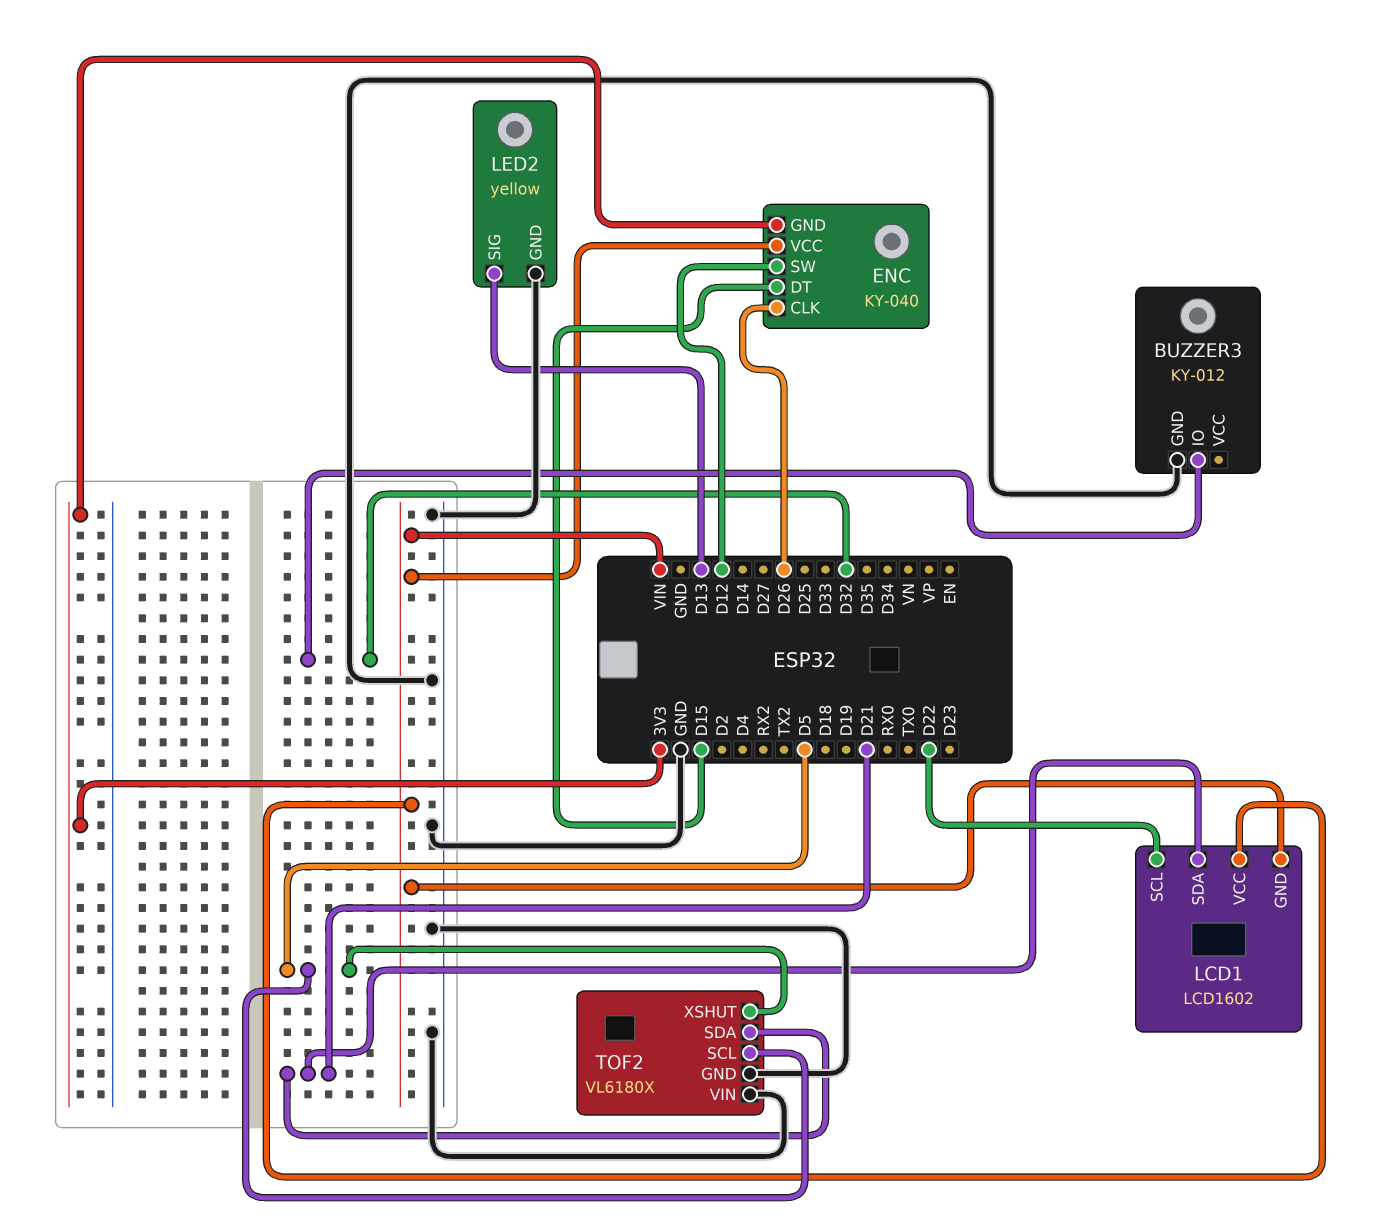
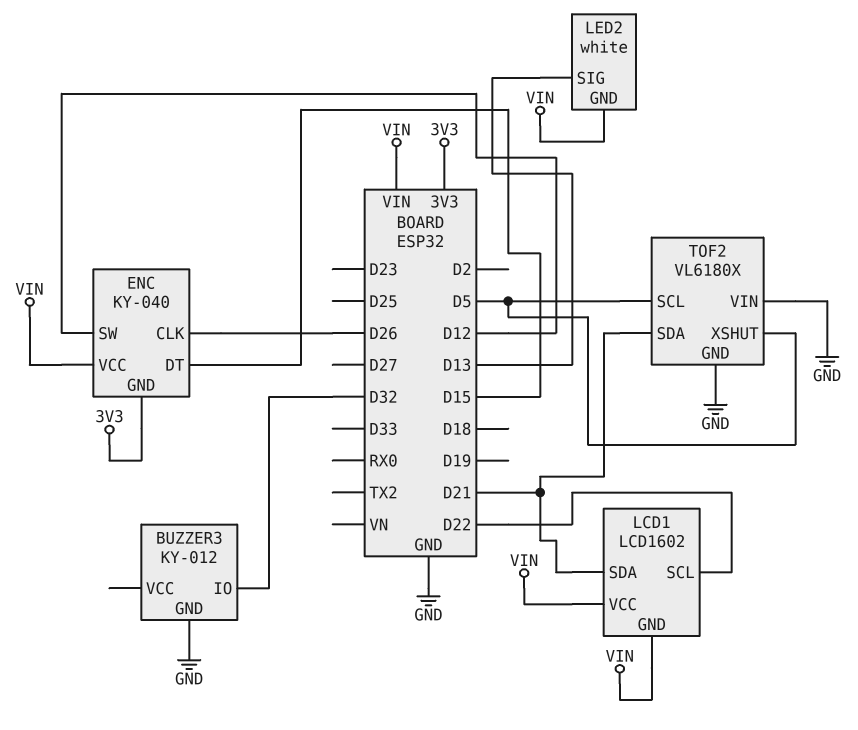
LED2: yellow -> white
LED2 pin GND: GND -> VIN

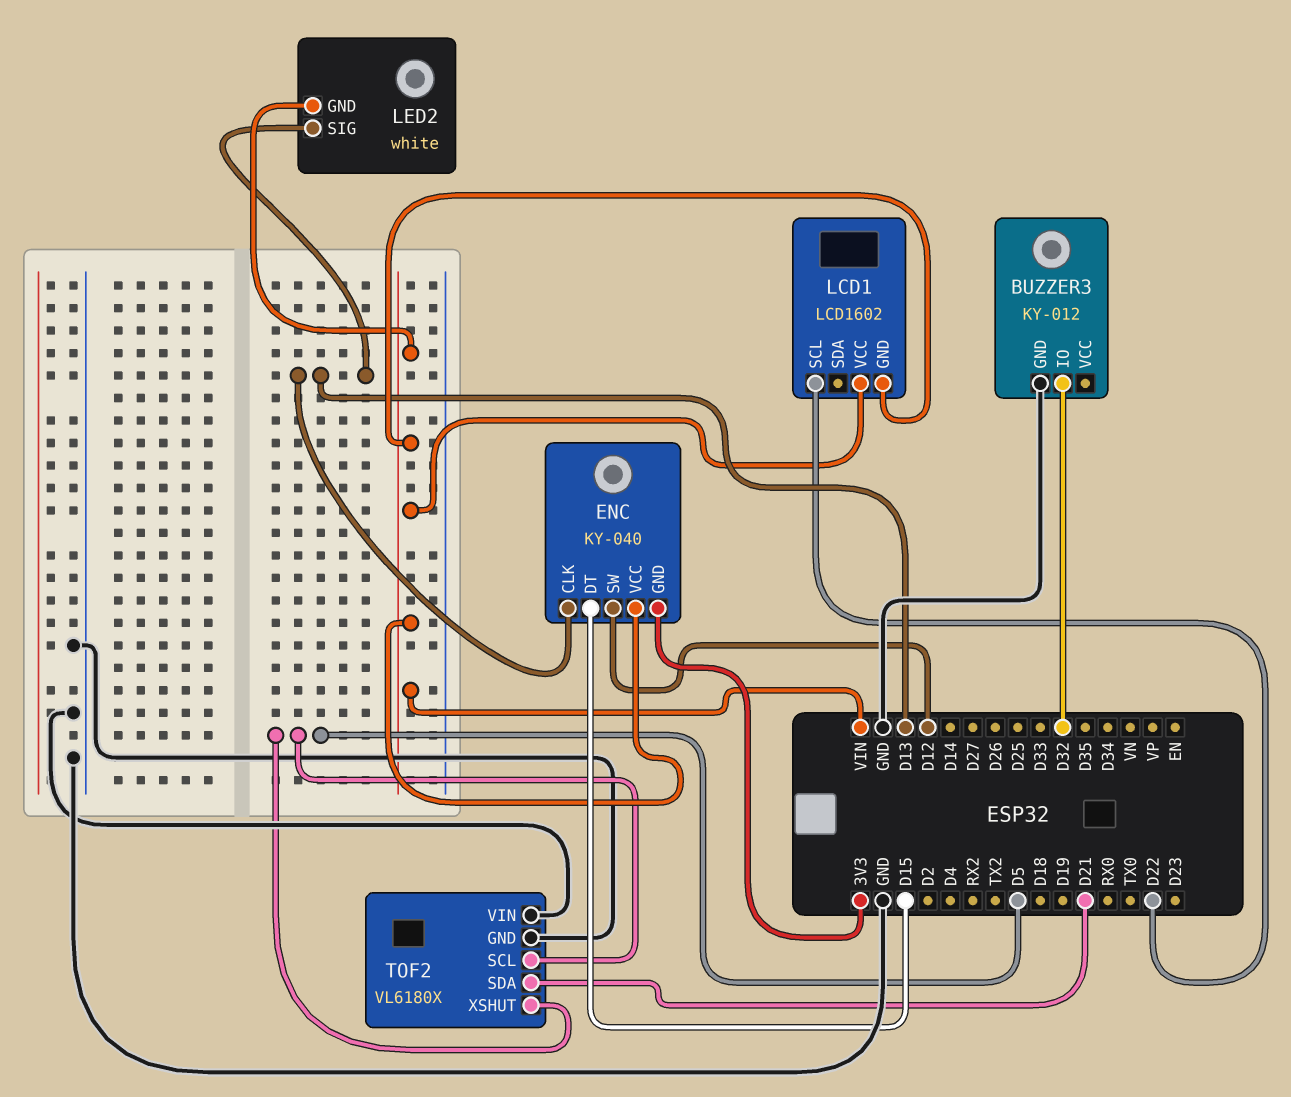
ENC pin CLK: D26 -> D13
LCD1 pin SDA: D21 -> none

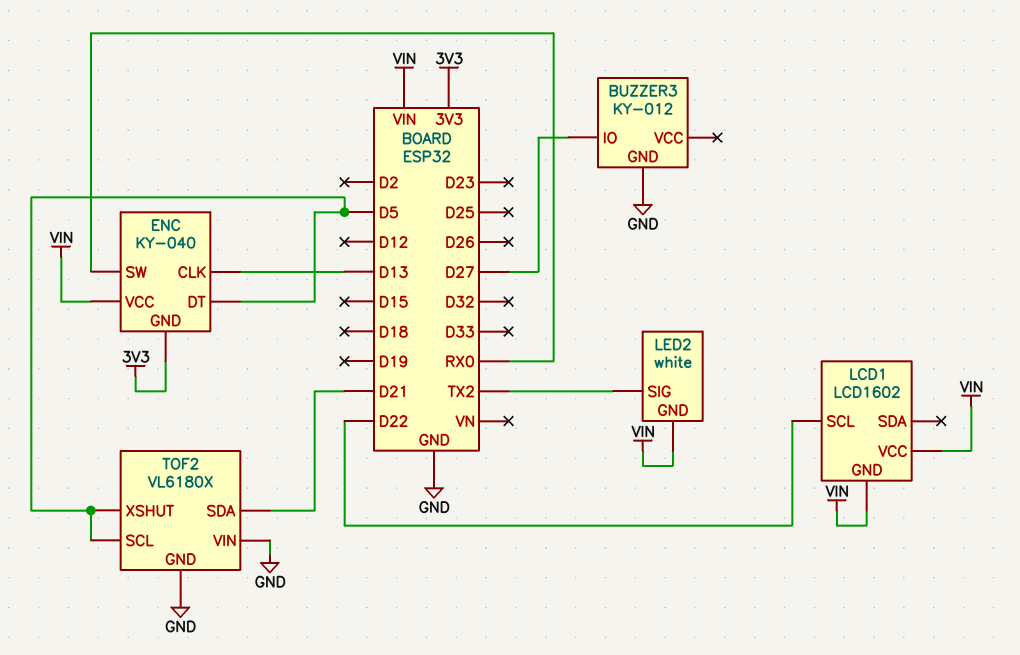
BUZZER3 pin IO: D32 -> D27
ENC pin DT: D15 -> D5
ENC pin SW: D12 -> RX0
LED2 pin SIG: D13 -> TX2

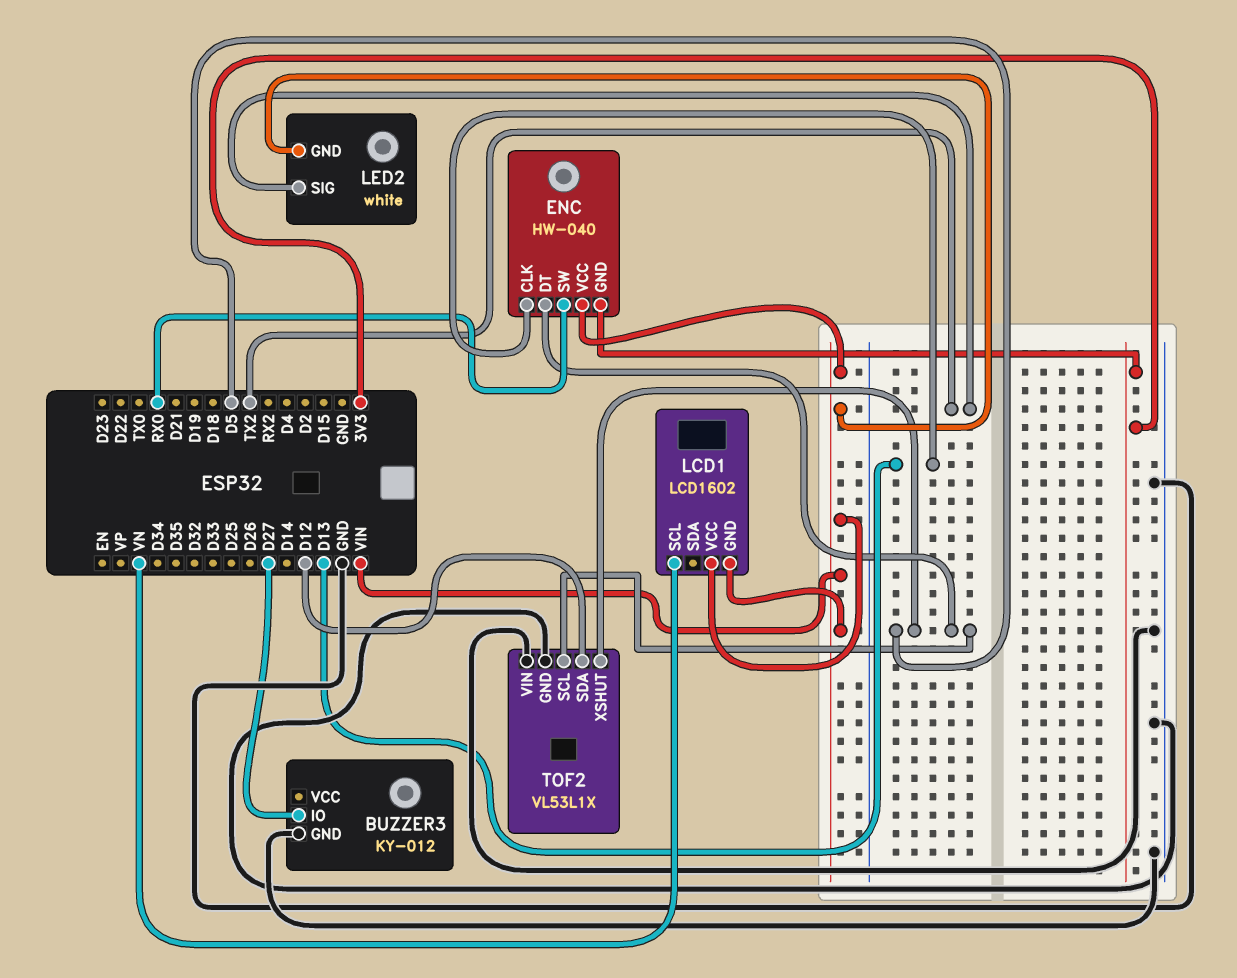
ENC: KY-040 -> HW-040
LCD1 pin SCL: D22 -> VN
TOF2: VL6180X -> VL53L1X
TOF2 pin SDA: D21 -> D12

